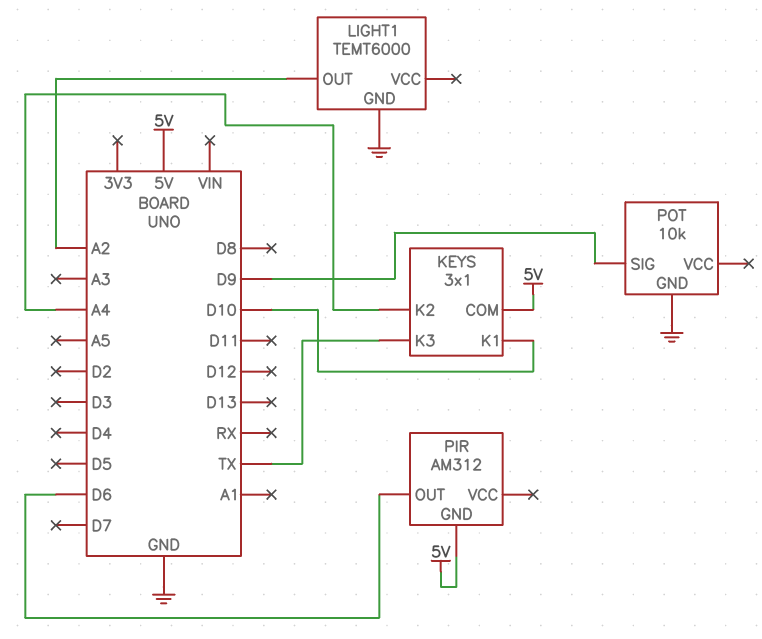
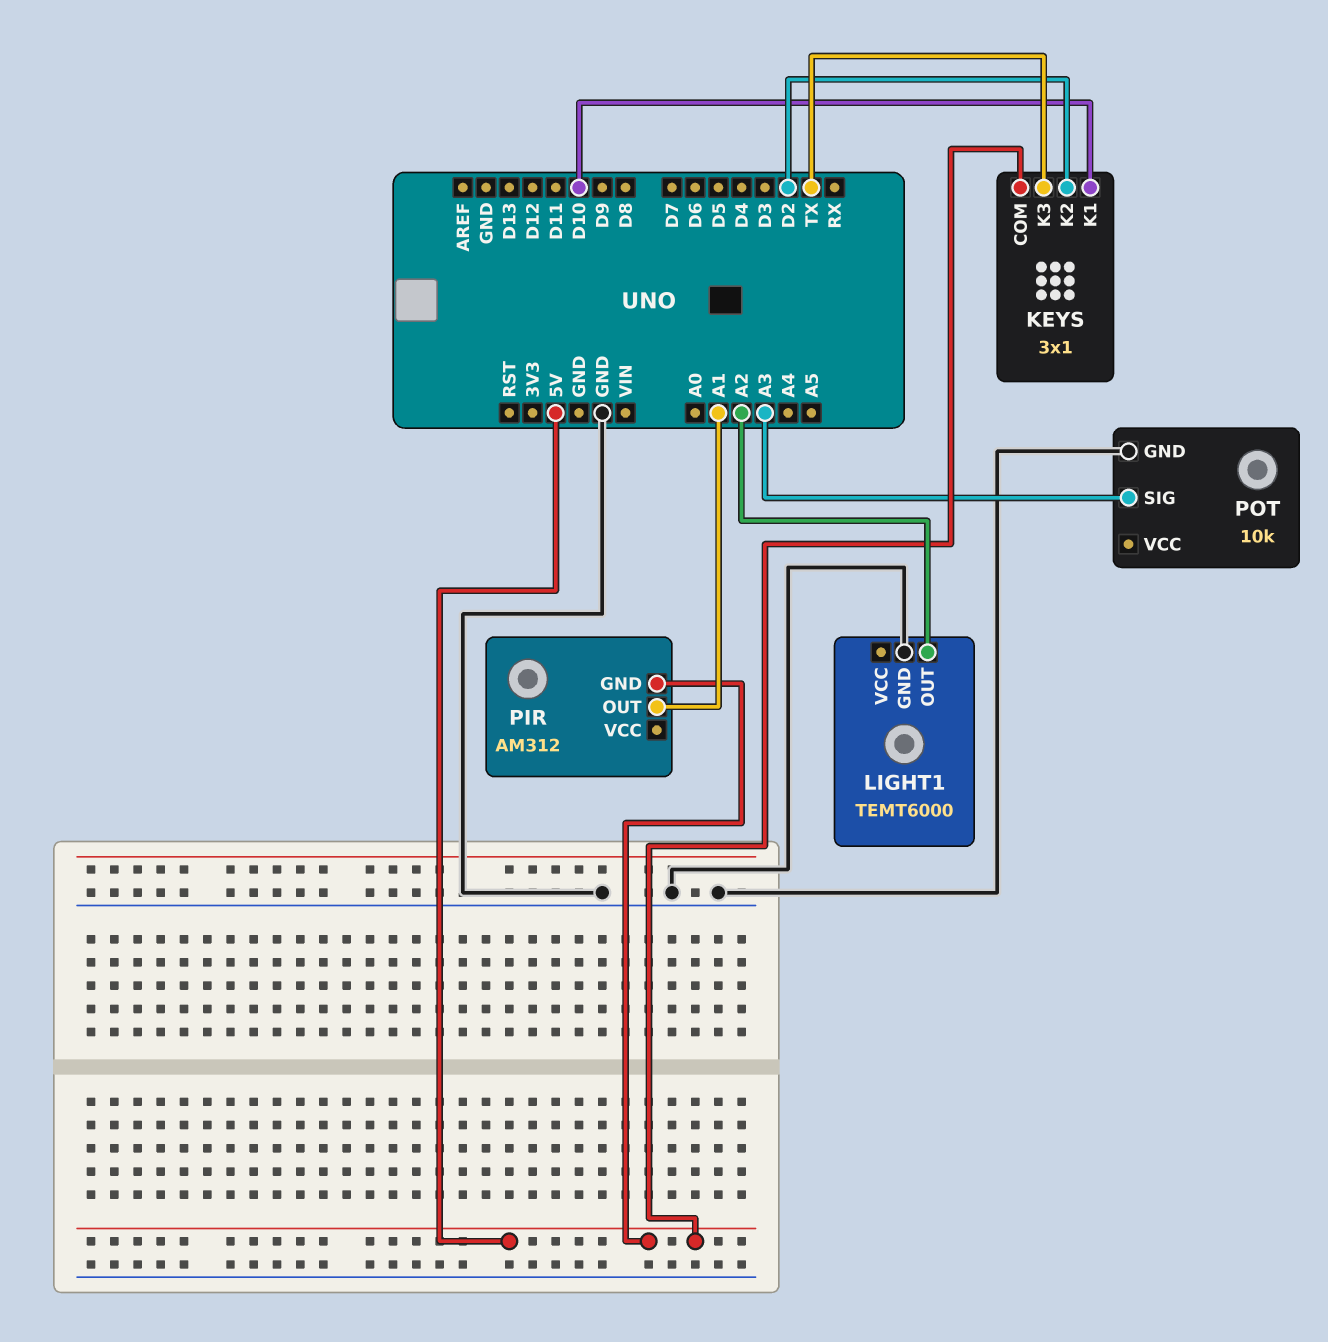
KEYS pin K2: A4 -> D2
PIR pin OUT: D6 -> A1
POT pin SIG: D9 -> A3

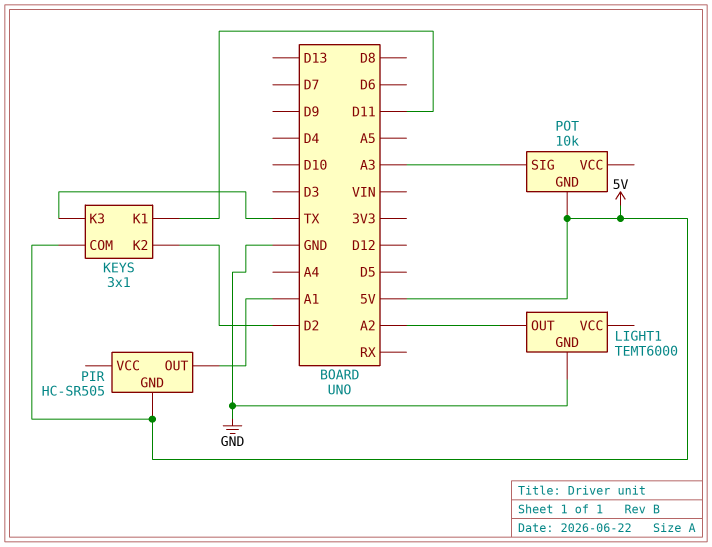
KEYS pin K1: D10 -> D11
PIR: AM312 -> HC-SR505
POT pin GND: GND -> 5V

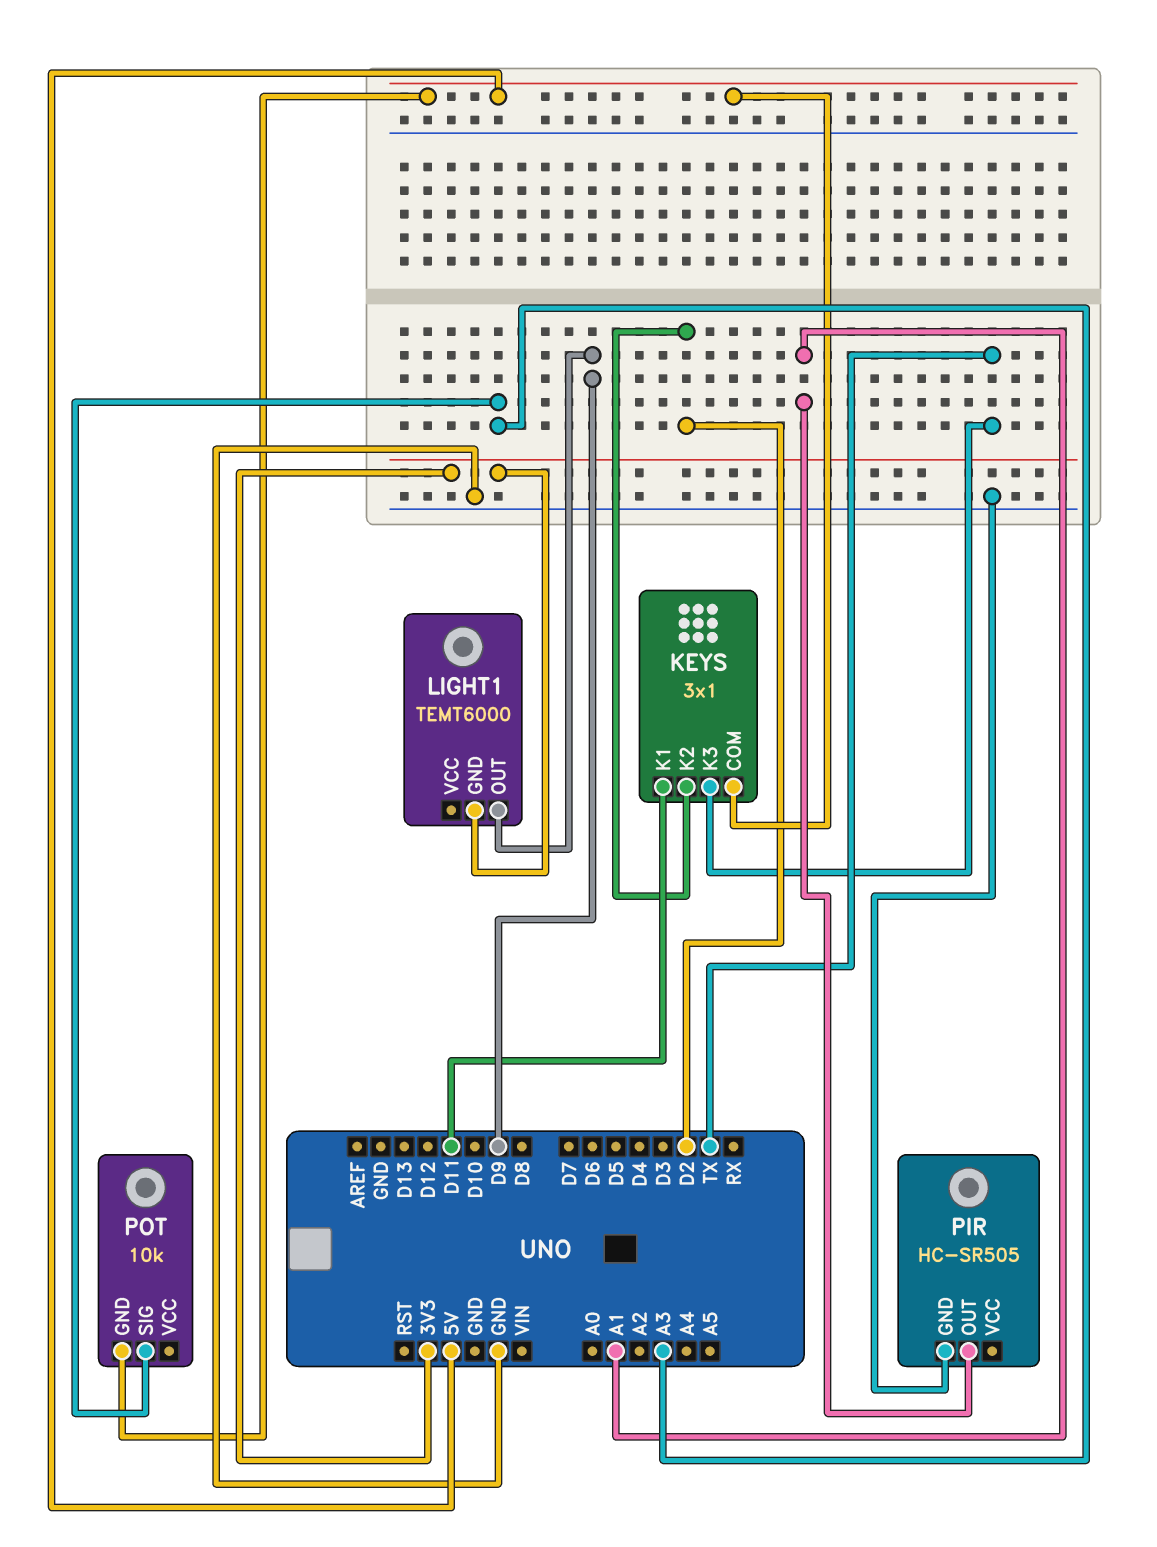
LIGHT1 pin GND: GND -> 3V3
LIGHT1 pin OUT: A2 -> D9
PIR pin GND: 5V -> GND

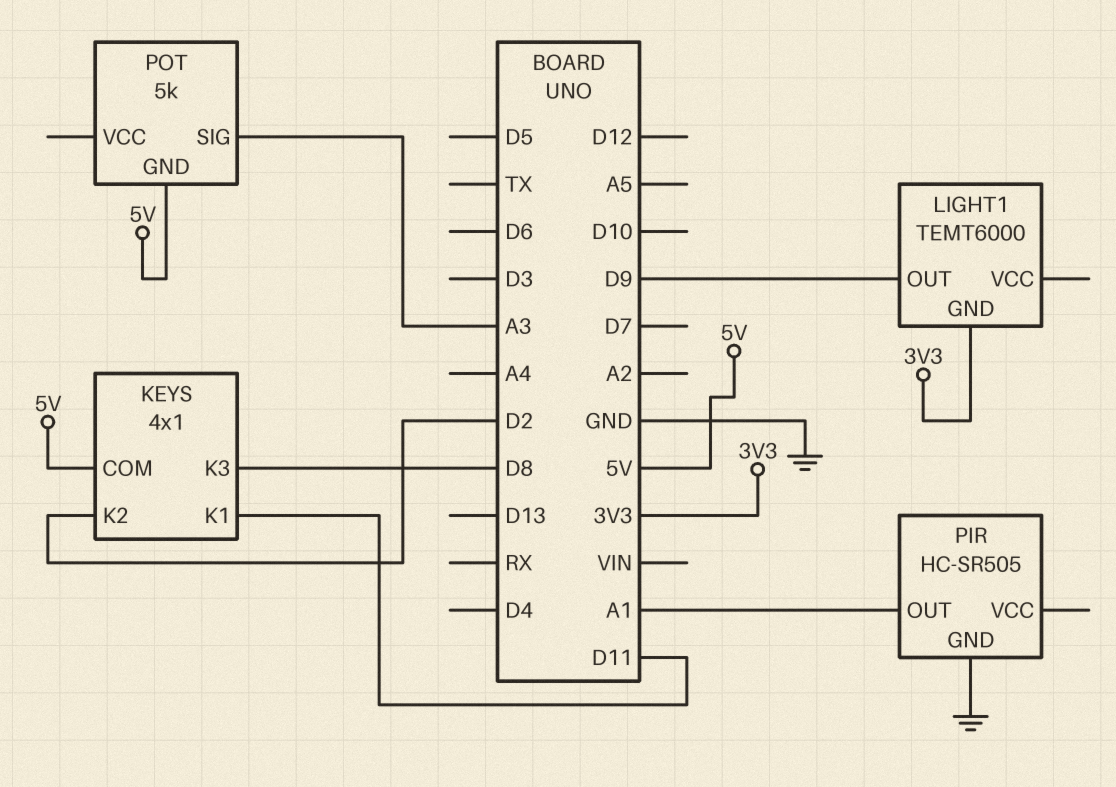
KEYS: 3x1 -> 4x1
KEYS pin K3: TX -> D8
POT: 10k -> 5k

